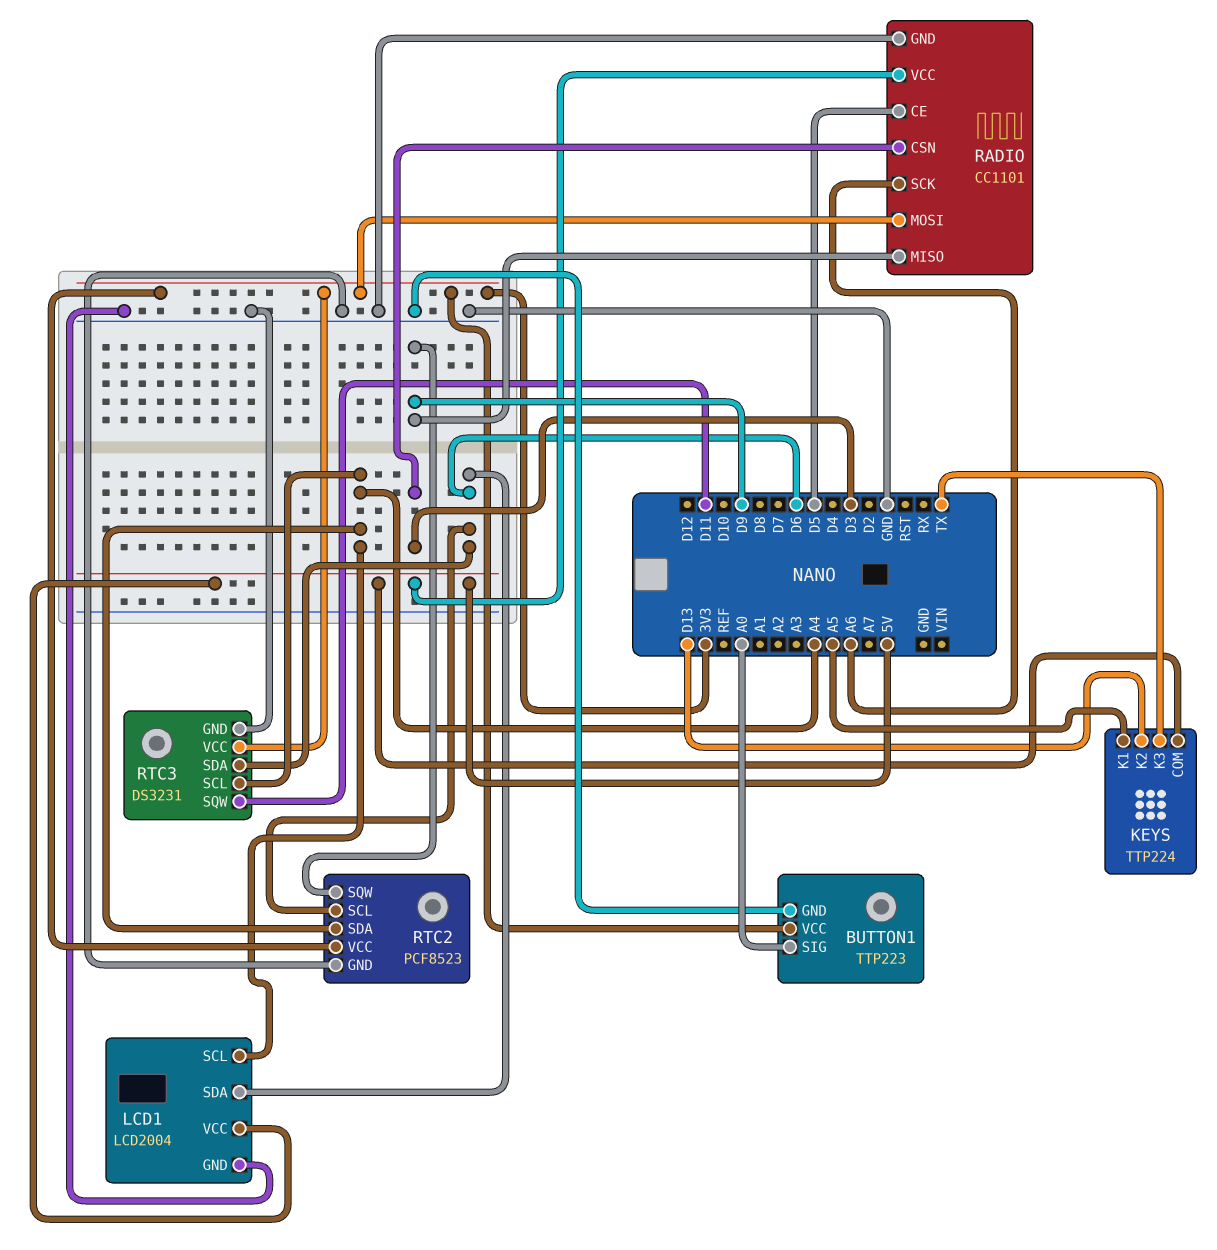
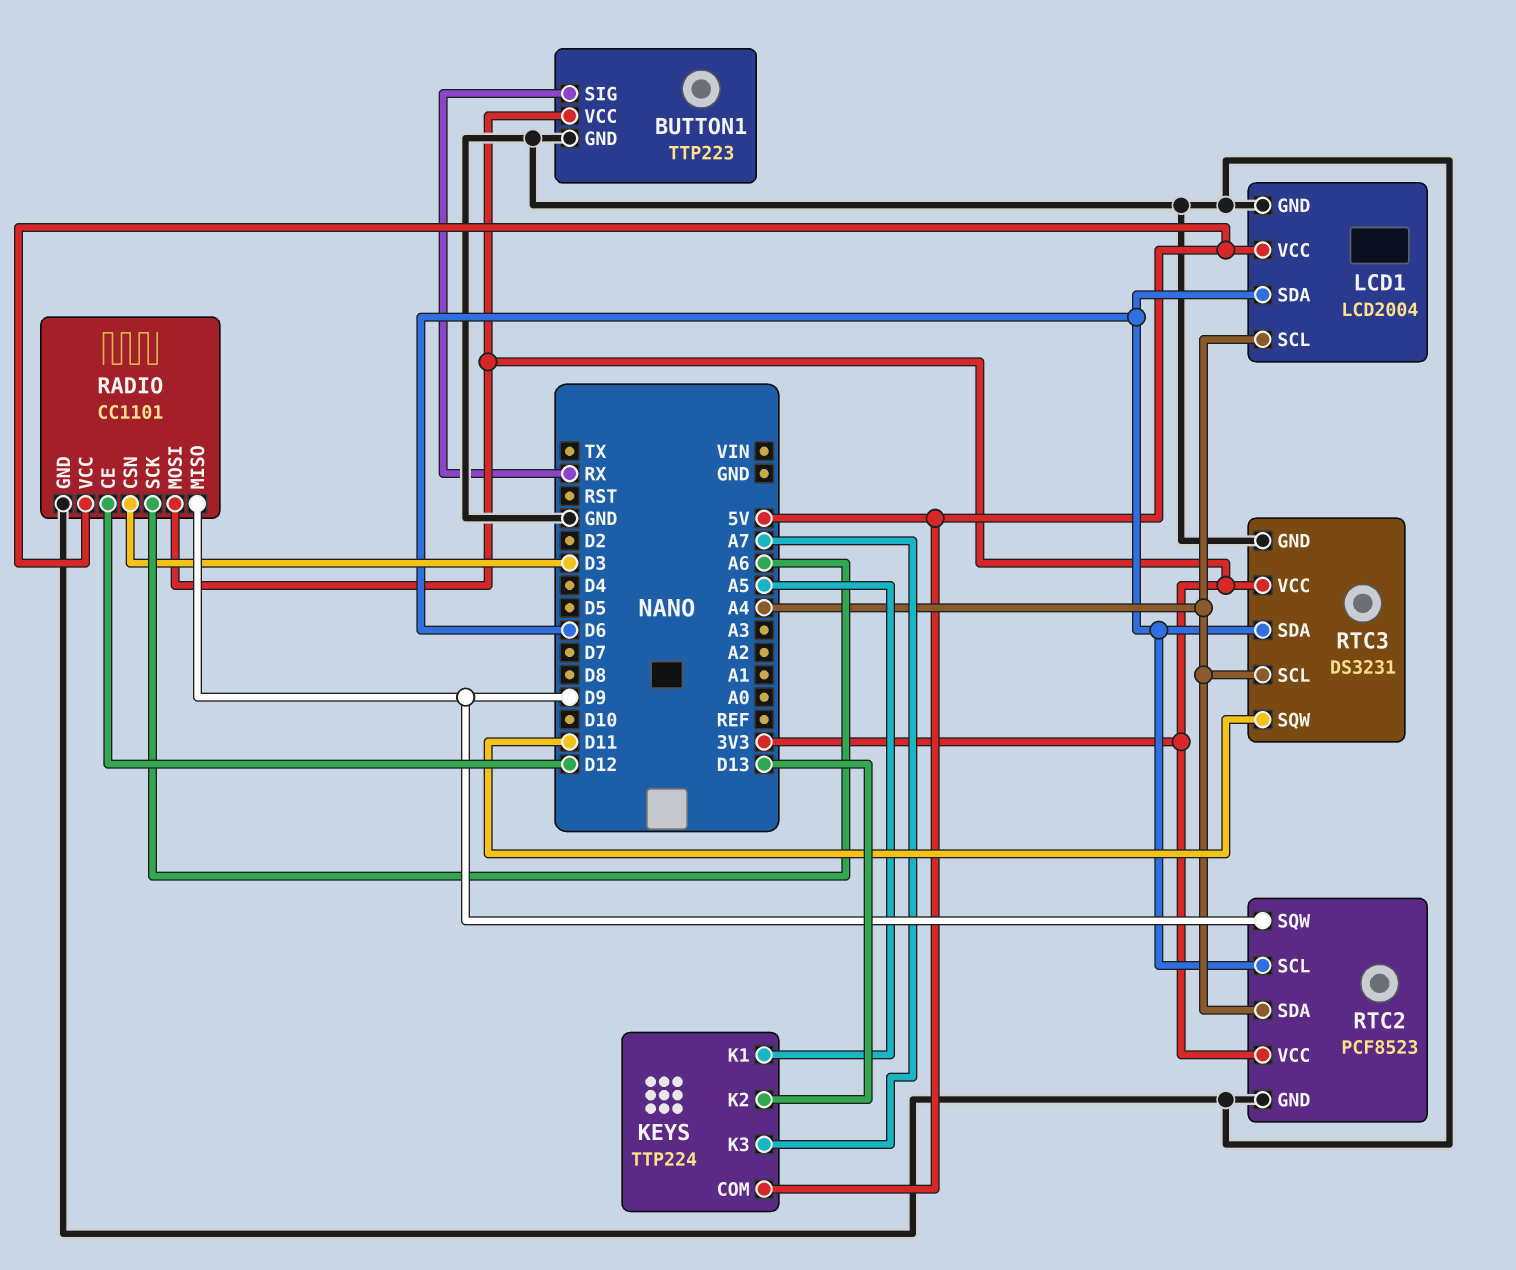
BUTTON1 pin SIG: A0 -> RX
KEYS pin K3: TX -> A7
RADIO pin CE: D5 -> D12

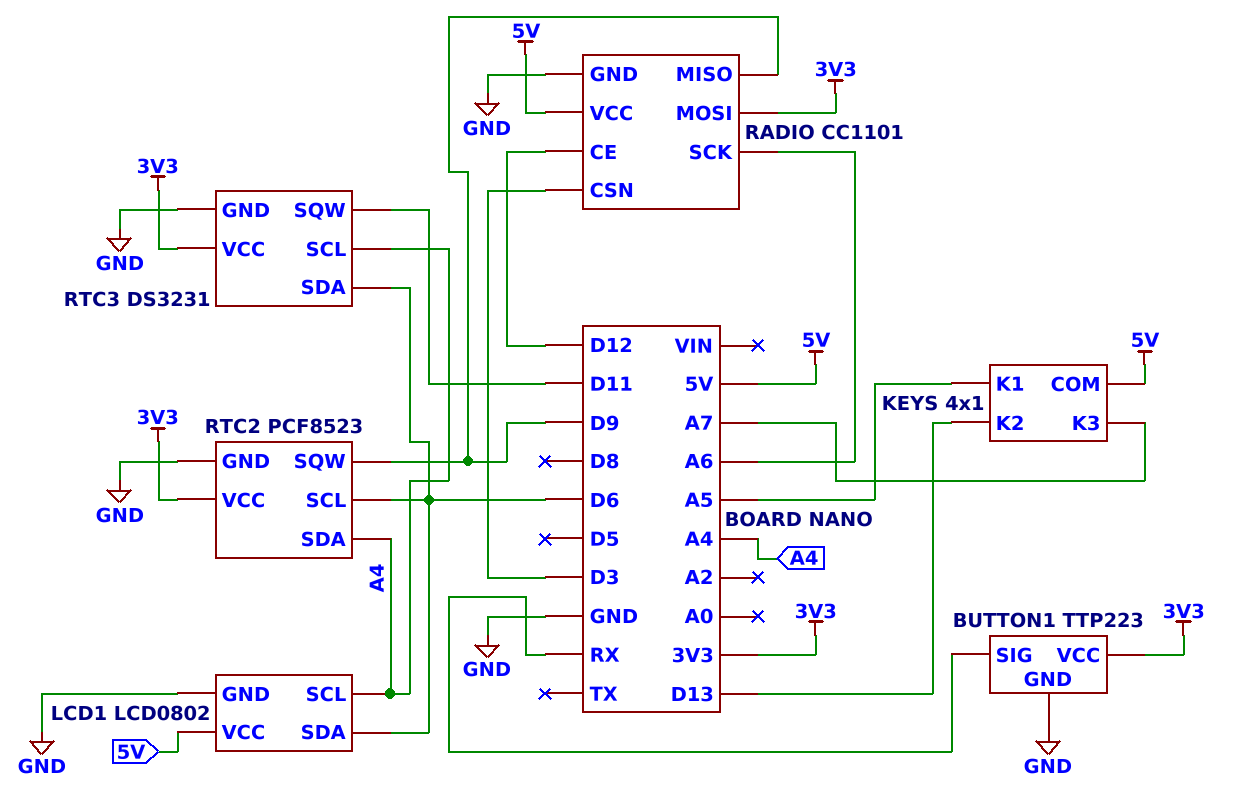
KEYS: TTP224 -> 4x1
LCD1: LCD2004 -> LCD0802

